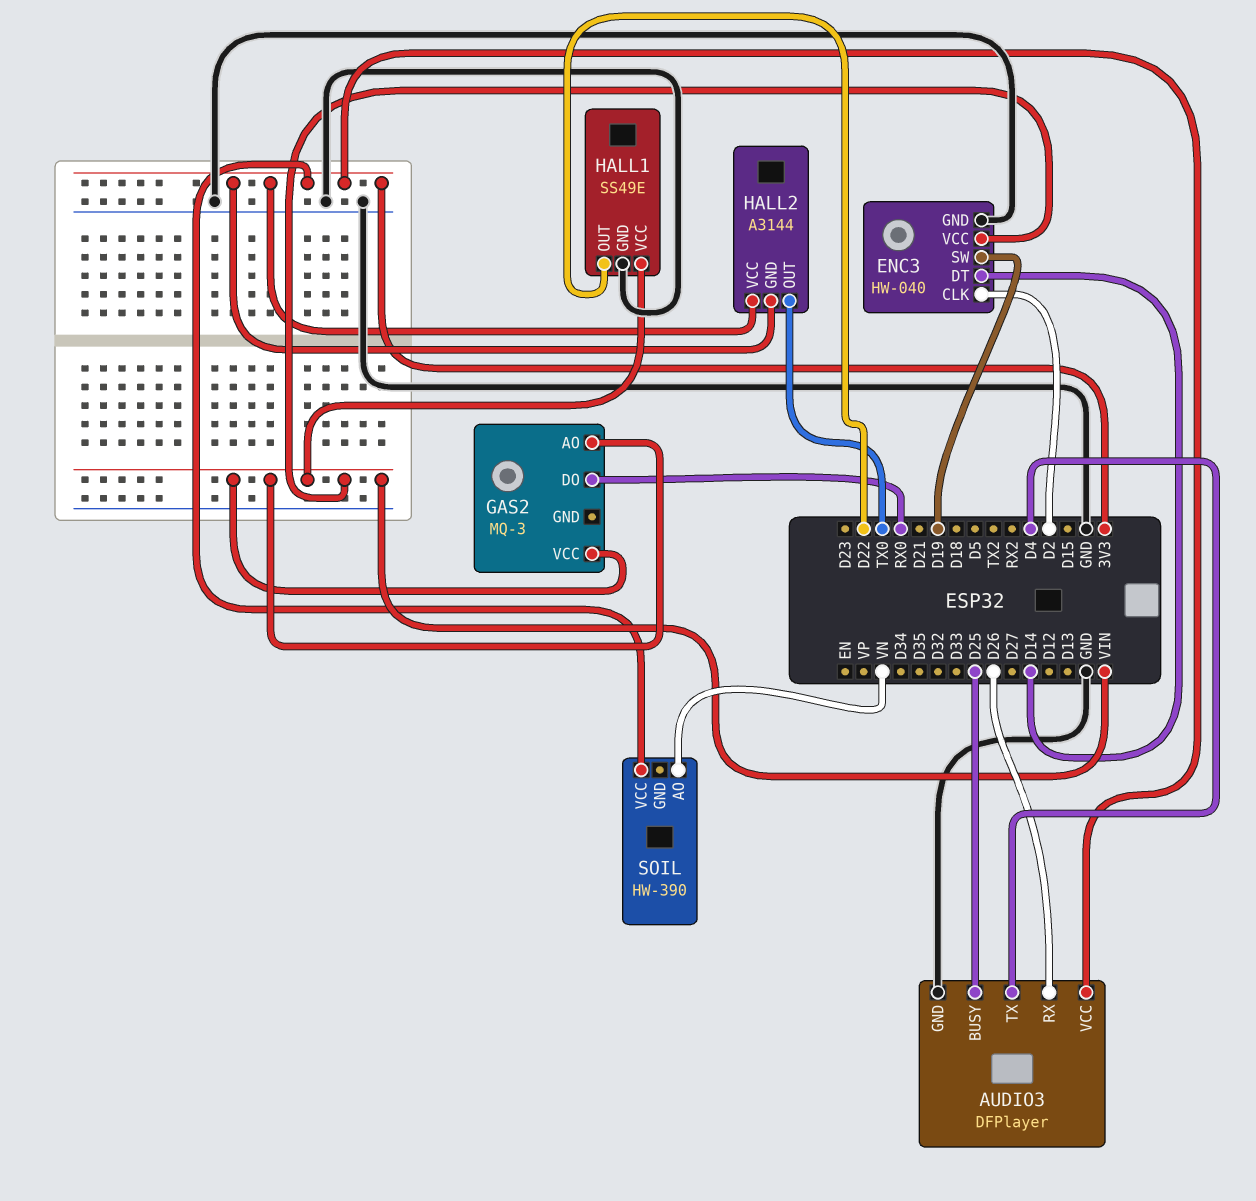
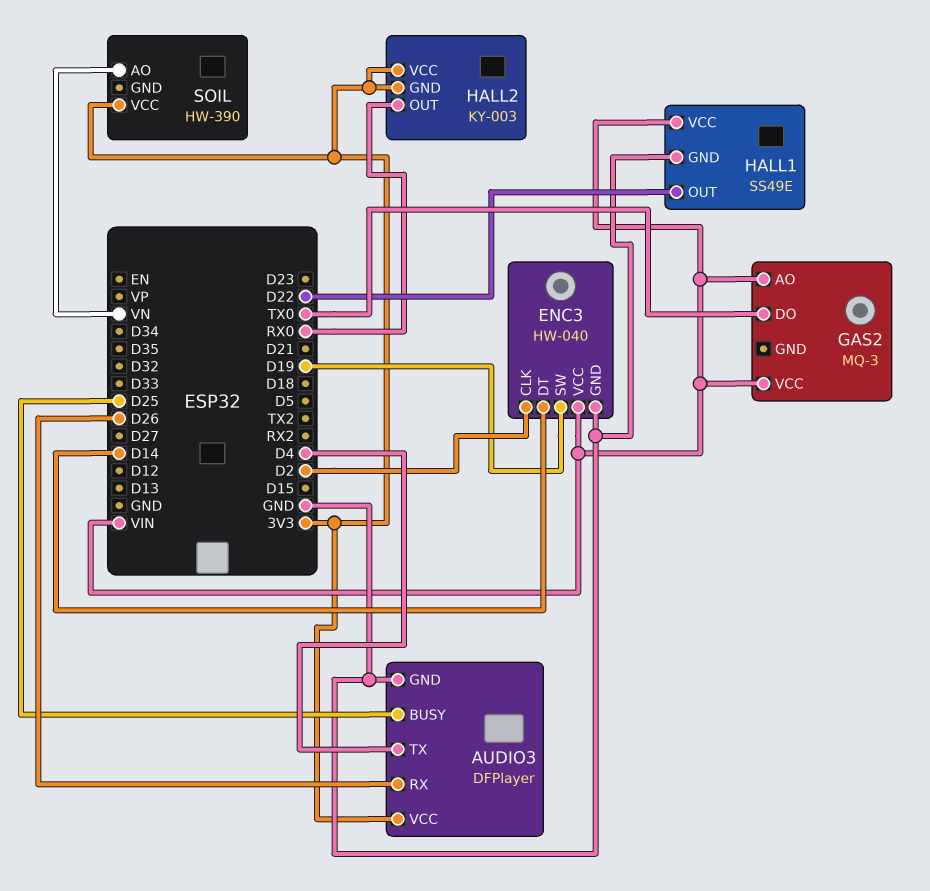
GAS2 pin DO: RX0 -> TX0
HALL2: A3144 -> KY-003
HALL2 pin OUT: TX0 -> RX0

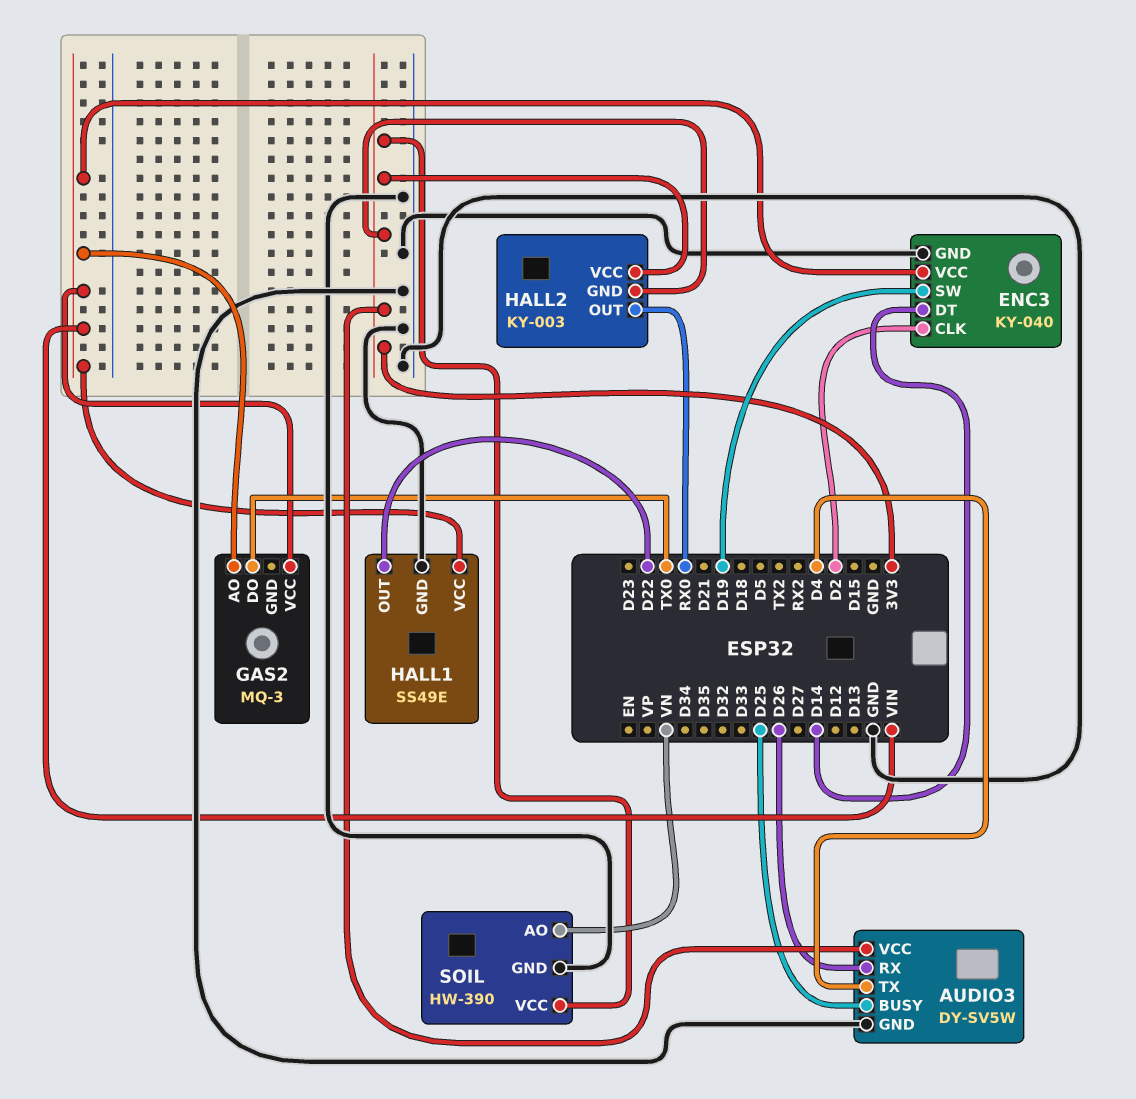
AUDIO3: DFPlayer -> DY-SV5W
ENC3: HW-040 -> KY-040
SOIL pin GND: none -> GND

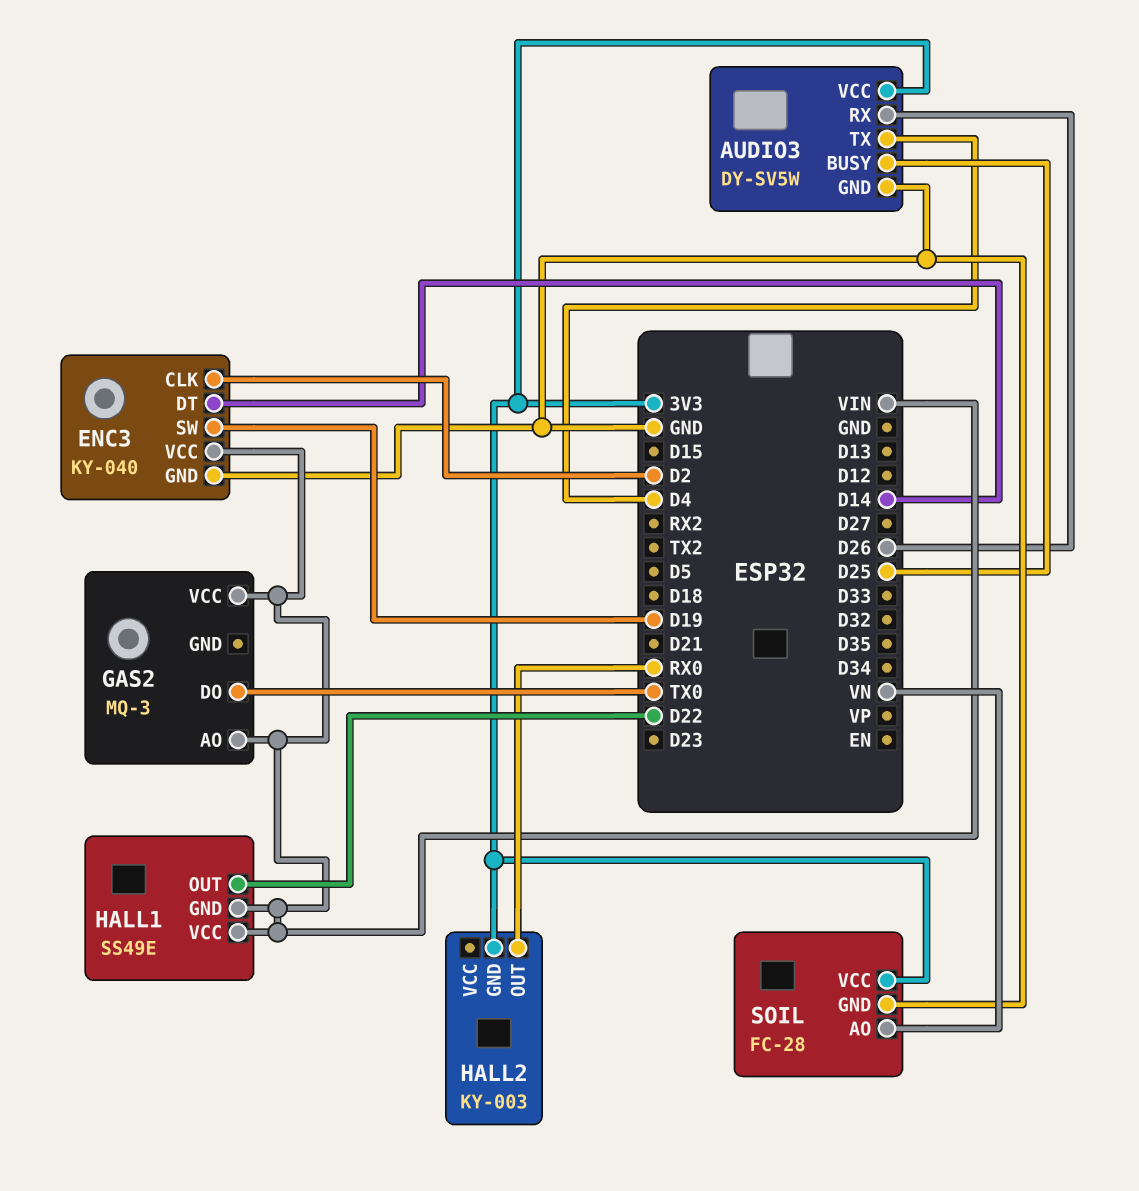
HALL1 pin GND: GND -> VIN
HALL2 pin VCC: 3V3 -> none
SOIL: HW-390 -> FC-28

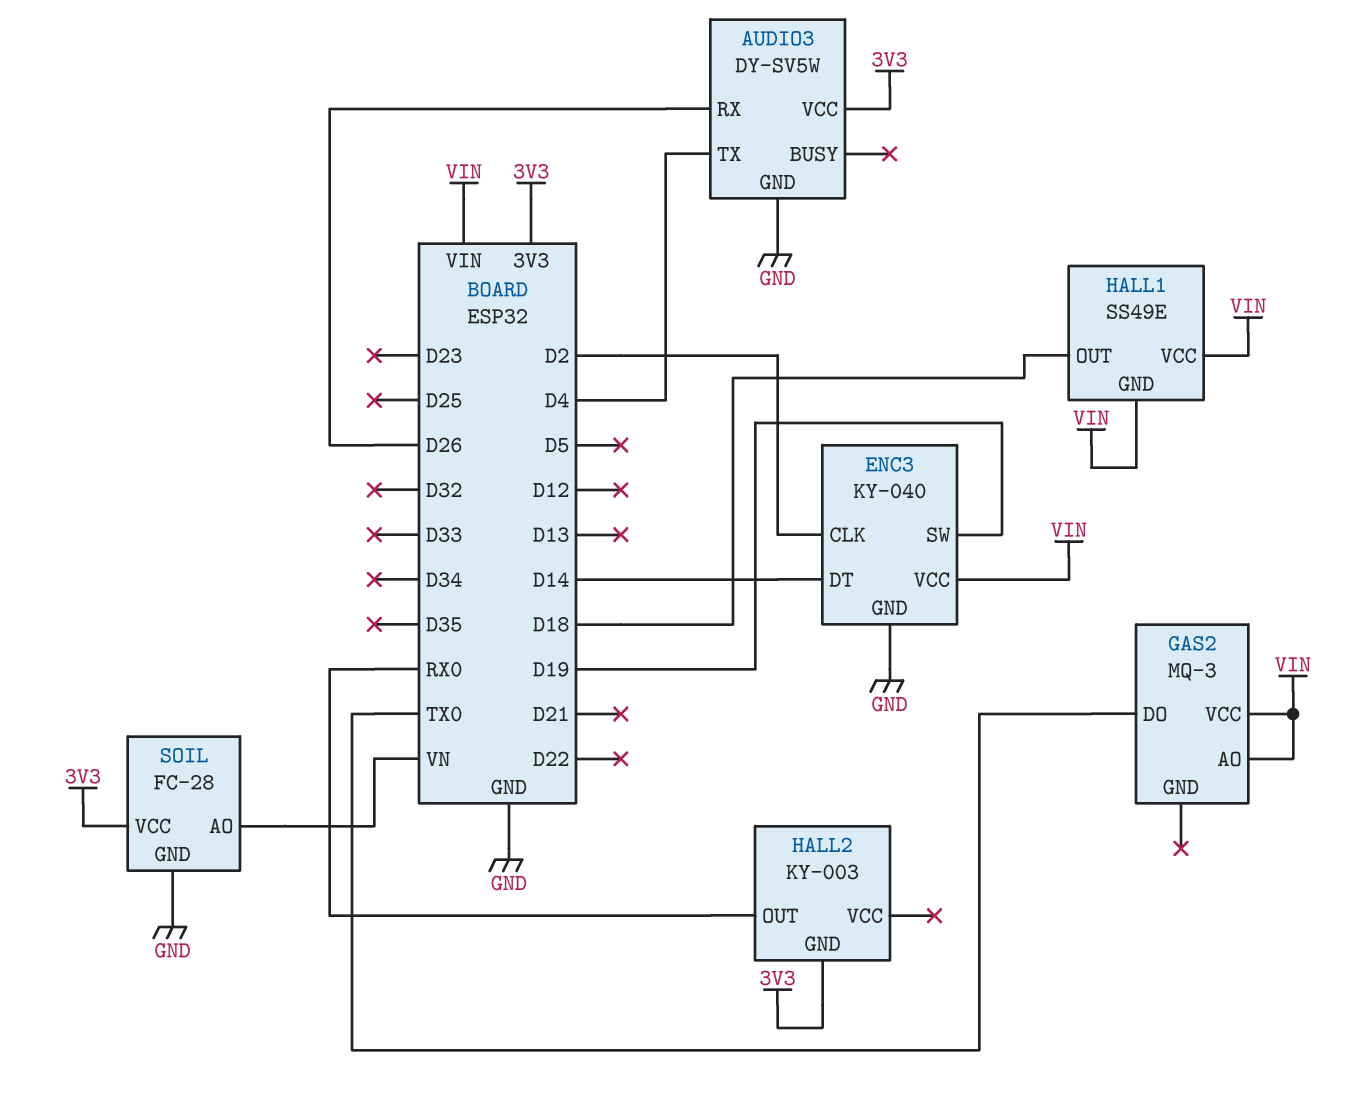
AUDIO3 pin BUSY: D25 -> none
HALL1 pin OUT: D22 -> D18

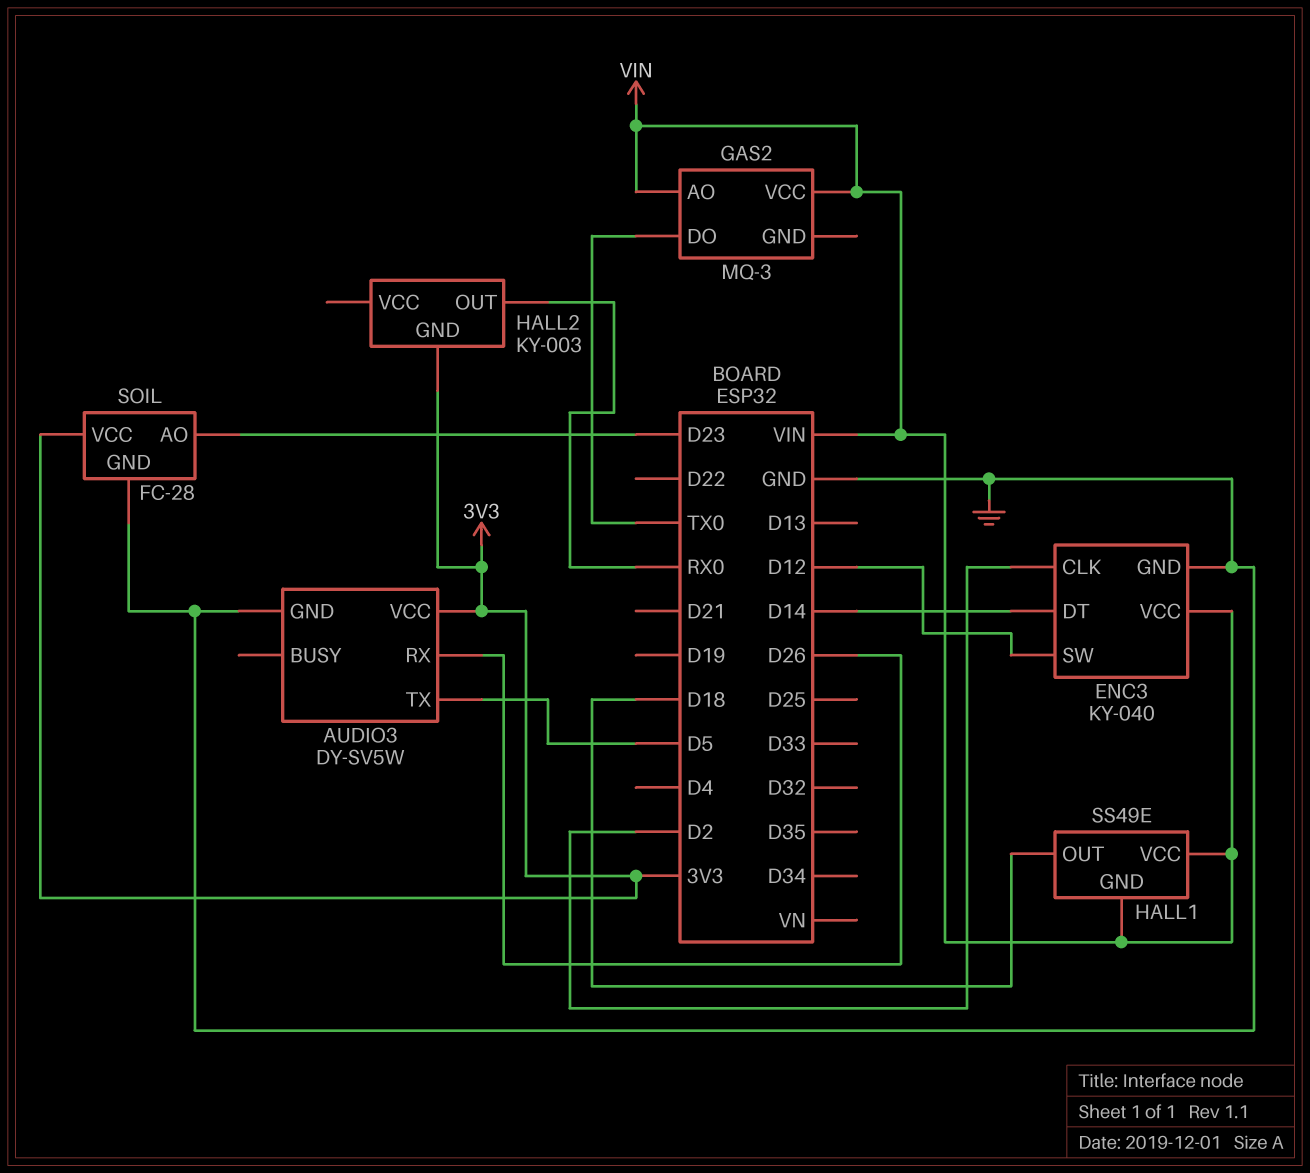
AUDIO3 pin TX: D4 -> D5
ENC3 pin SW: D19 -> D12
SOIL pin AO: VN -> D23

